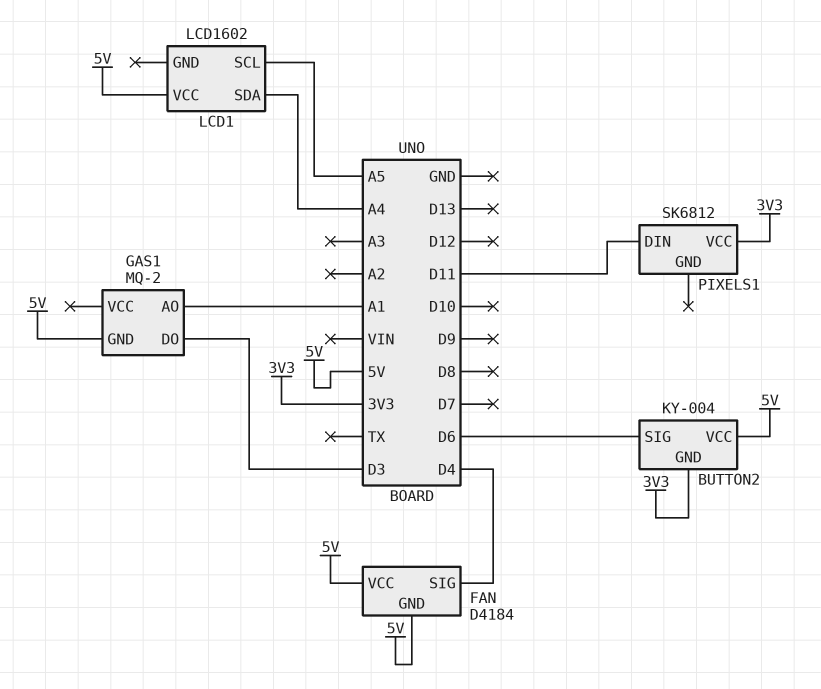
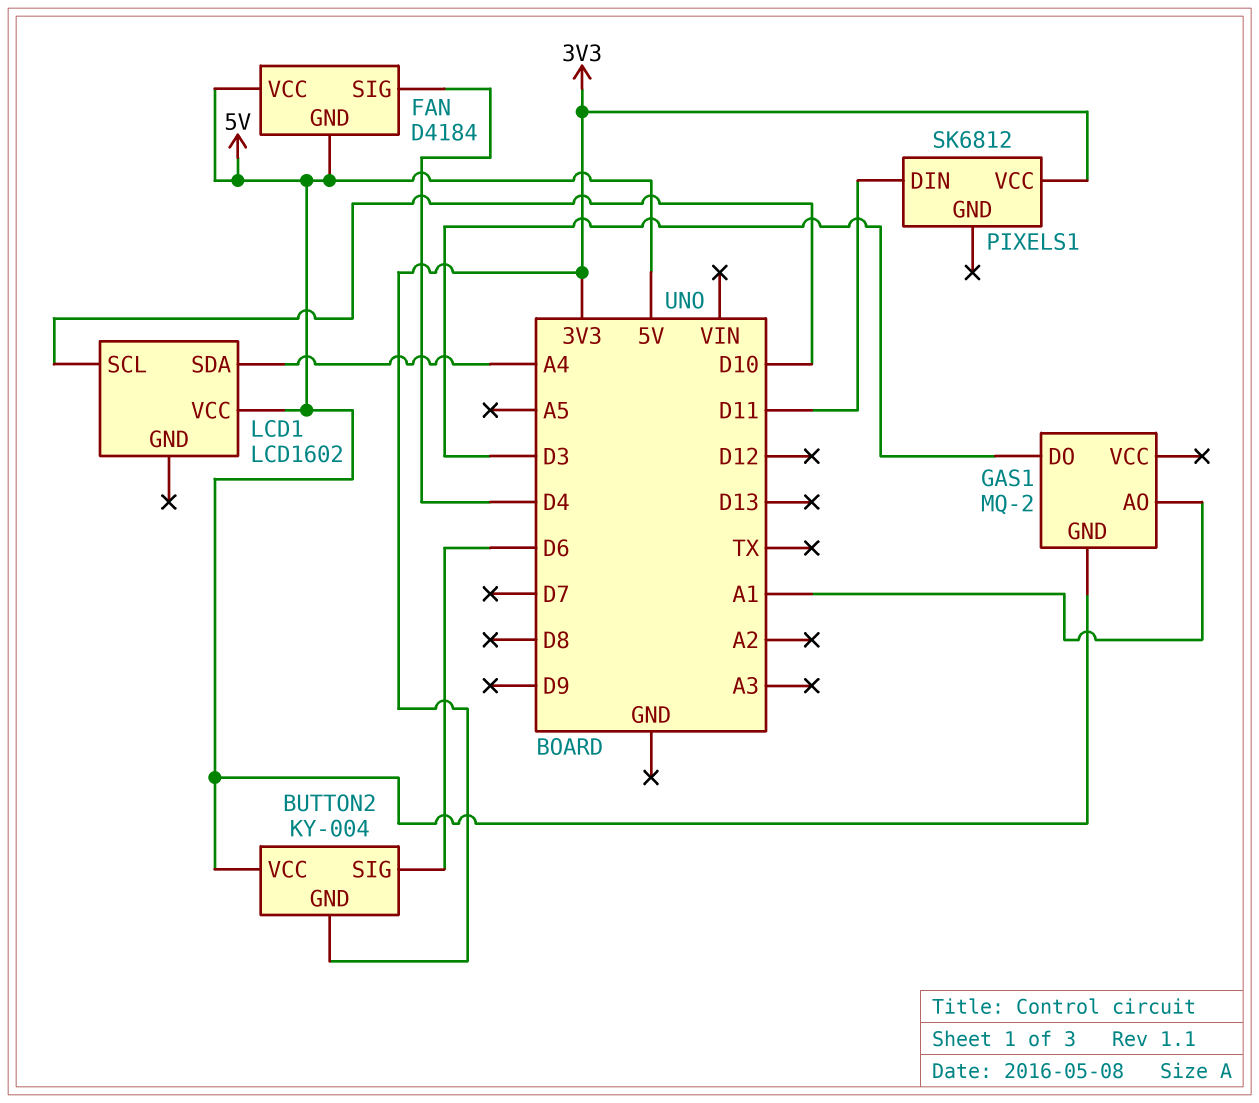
LCD1 pin SCL: A5 -> D10

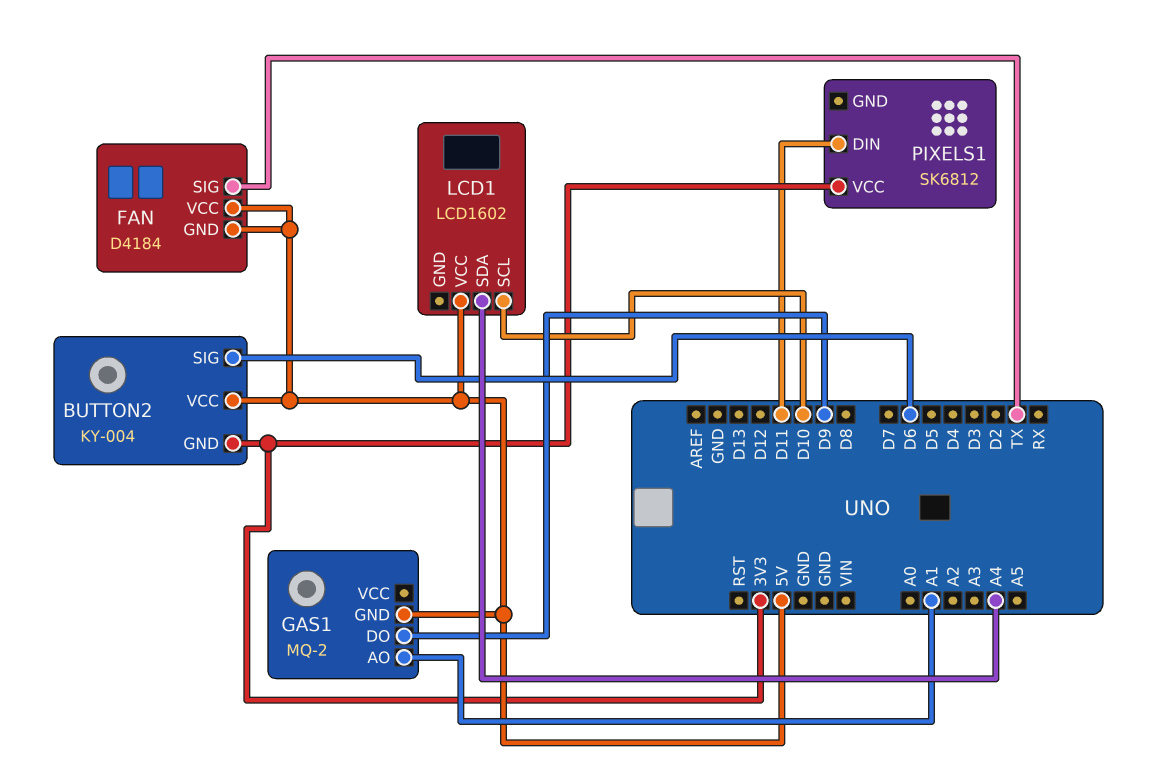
FAN pin SIG: D4 -> TX
GAS1 pin DO: D3 -> D9

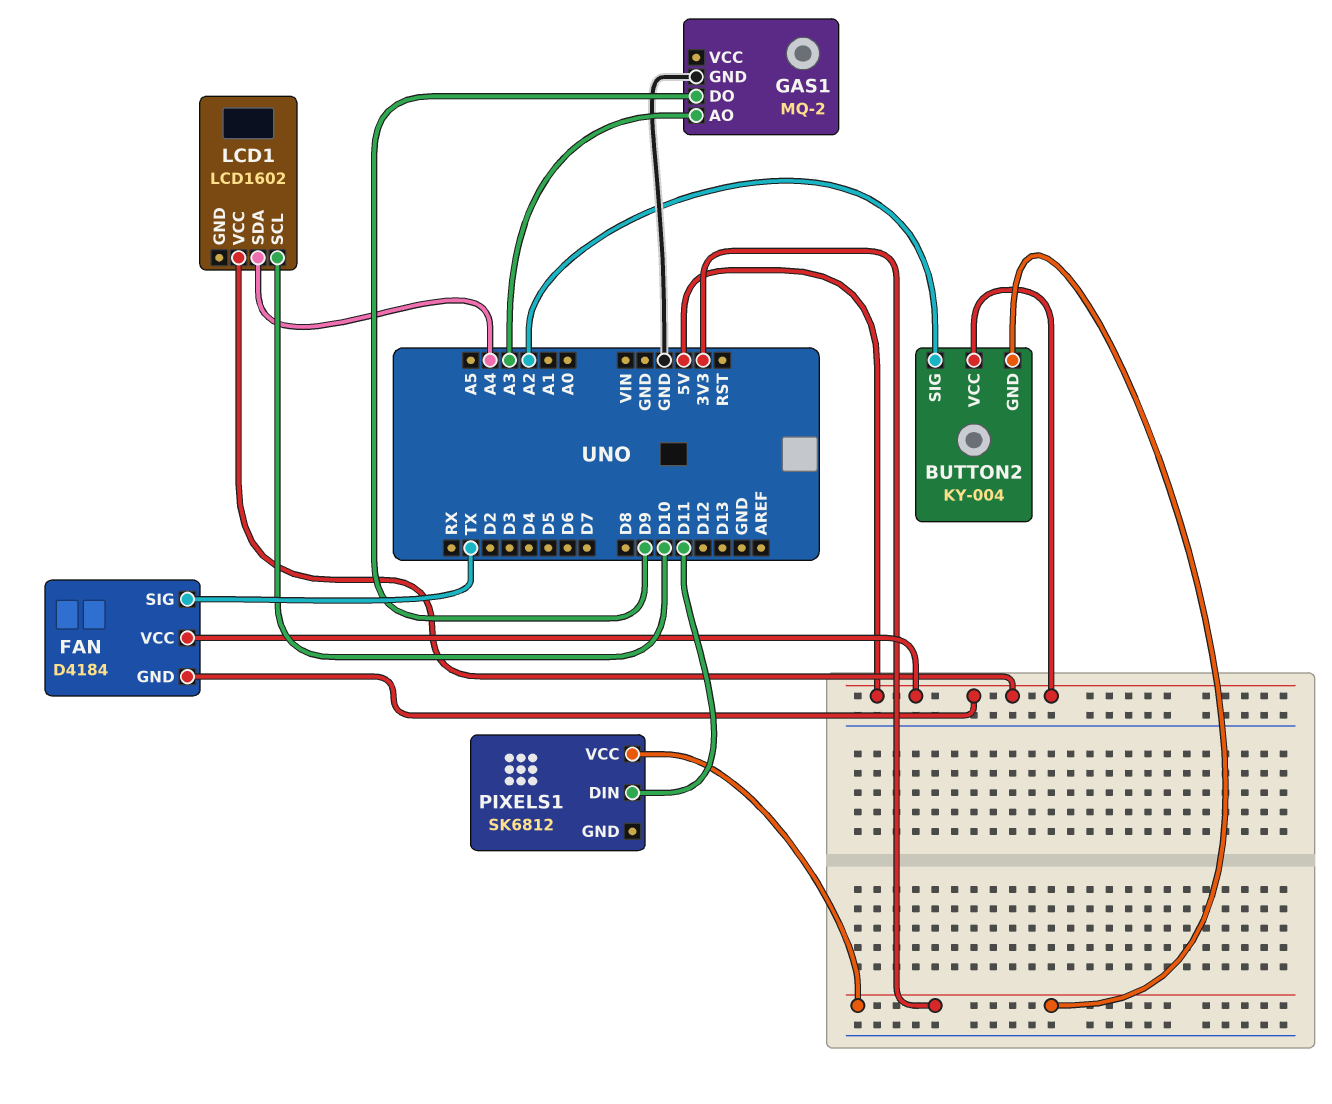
BUTTON2 pin SIG: D6 -> A2
GAS1 pin AO: A1 -> A3
GAS1 pin GND: 5V -> GND

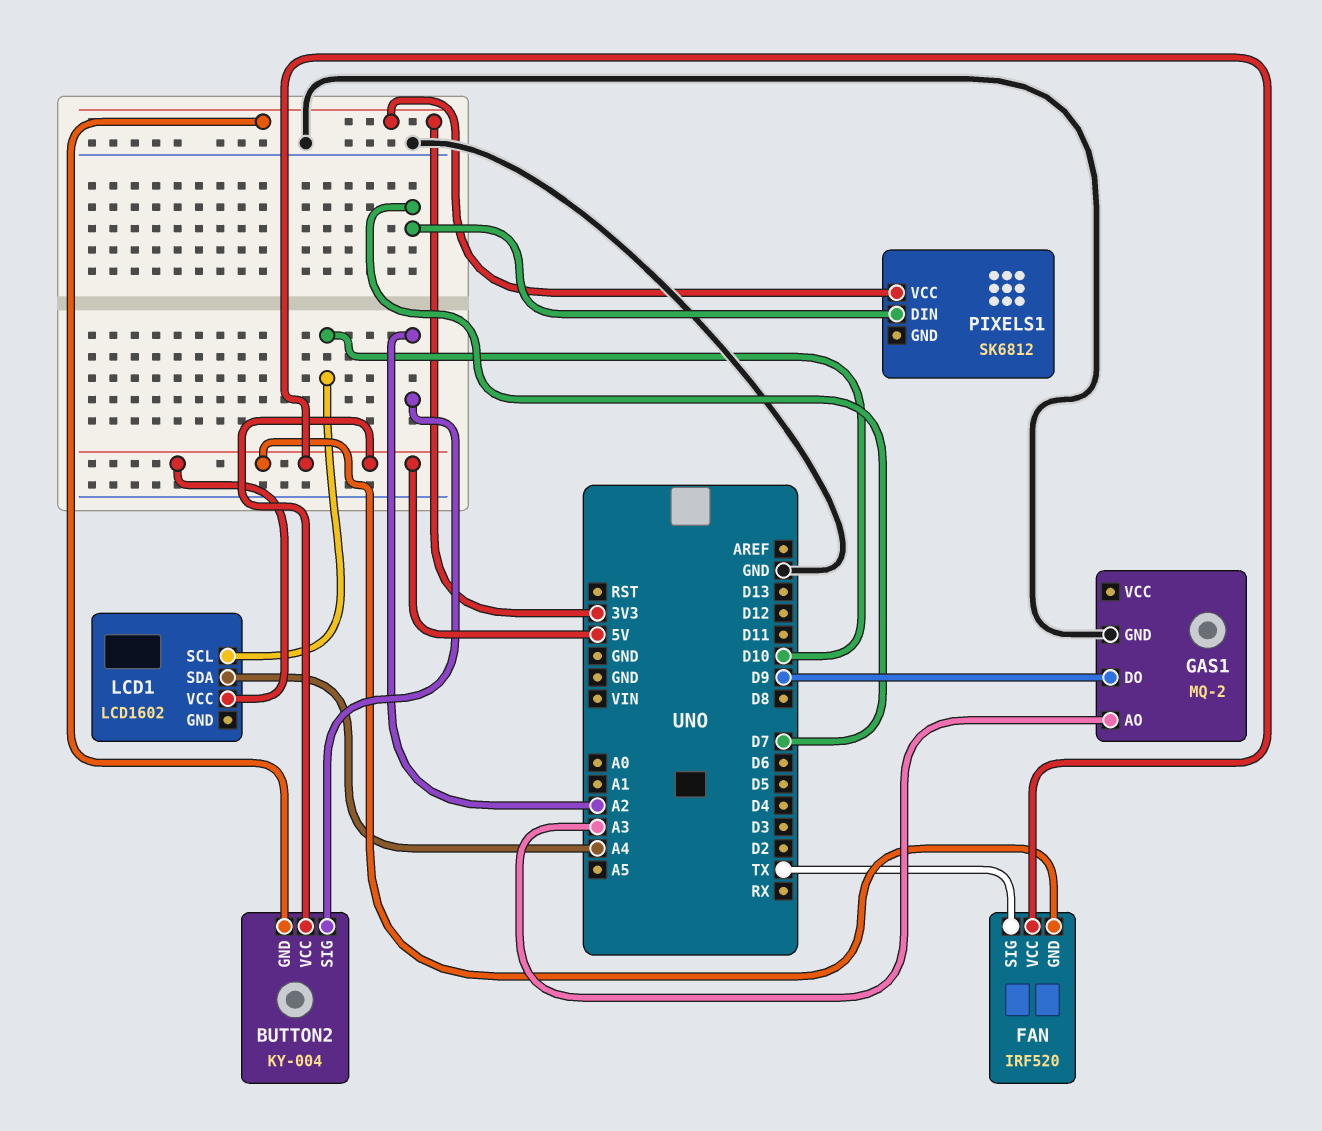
FAN: D4184 -> IRF520
PIXELS1 pin DIN: D11 -> D7

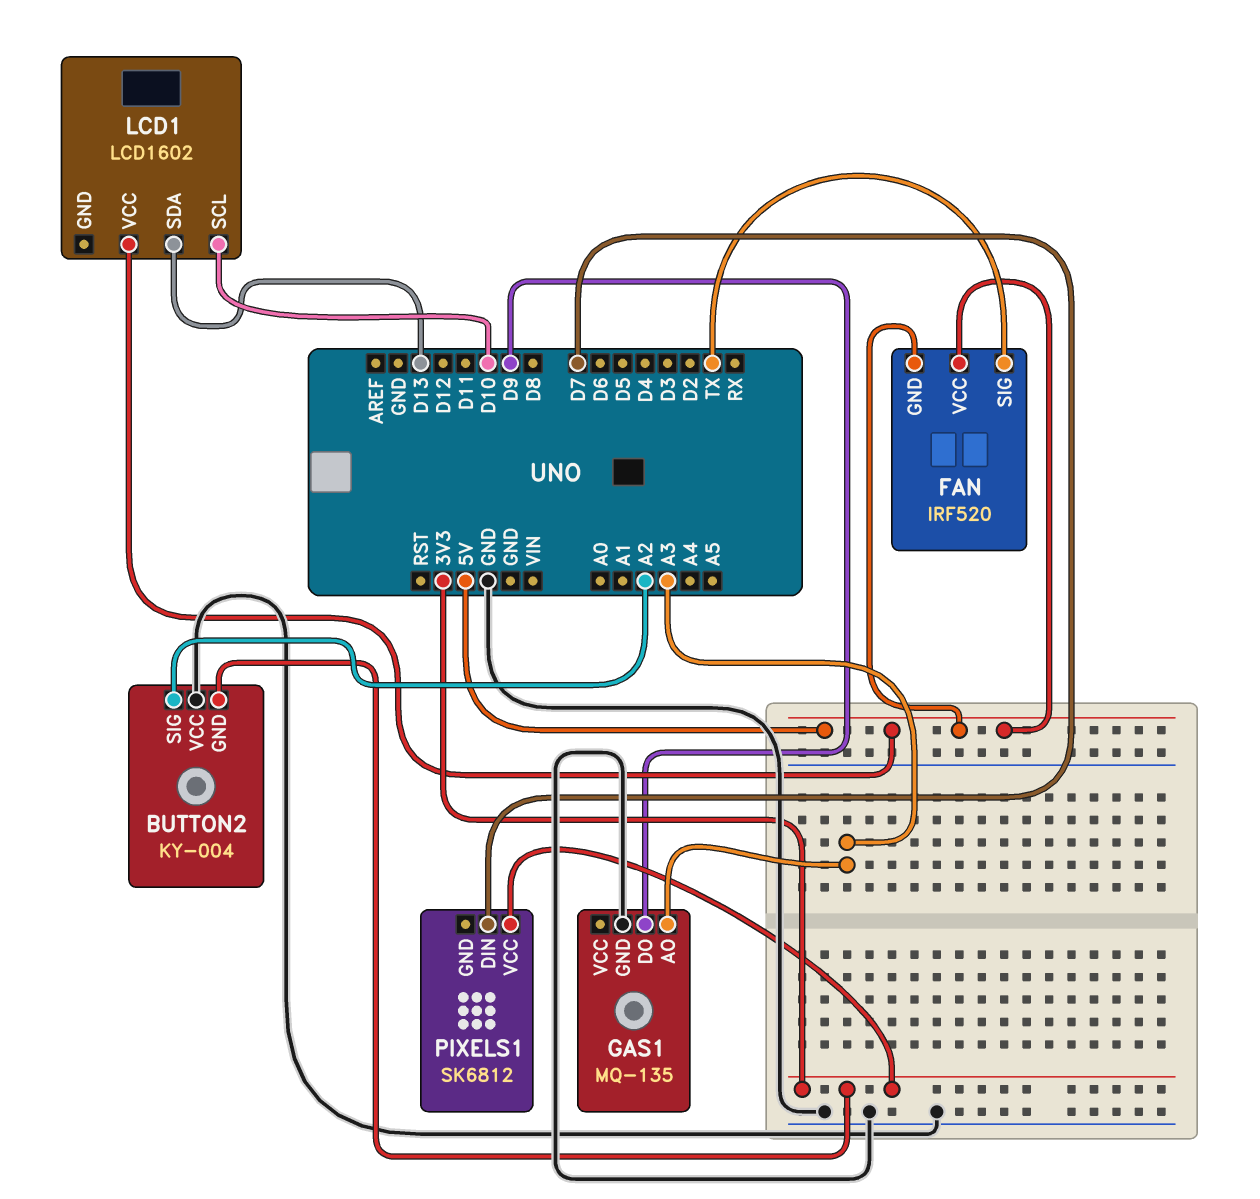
BUTTON2 pin VCC: 5V -> GND
GAS1: MQ-2 -> MQ-135
LCD1 pin SDA: A4 -> D13

